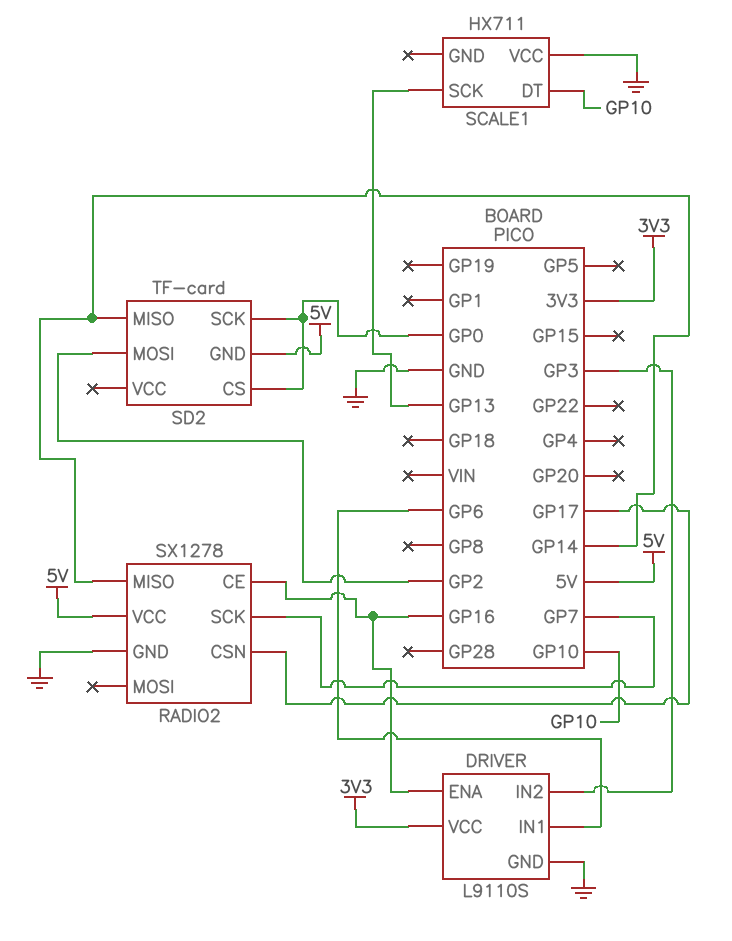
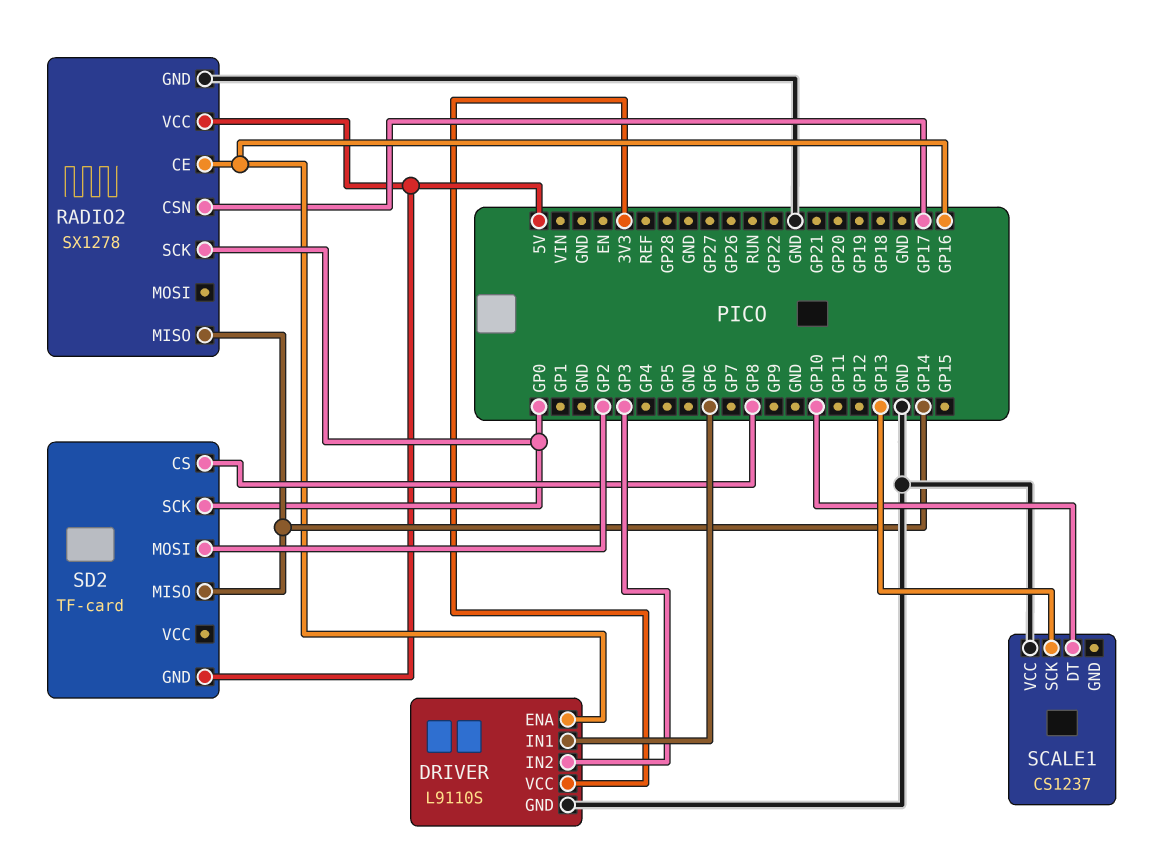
RADIO2 pin SCK: GP7 -> GP0
SCALE1: HX711 -> CS1237
SD2 pin CS: GP0 -> GP8

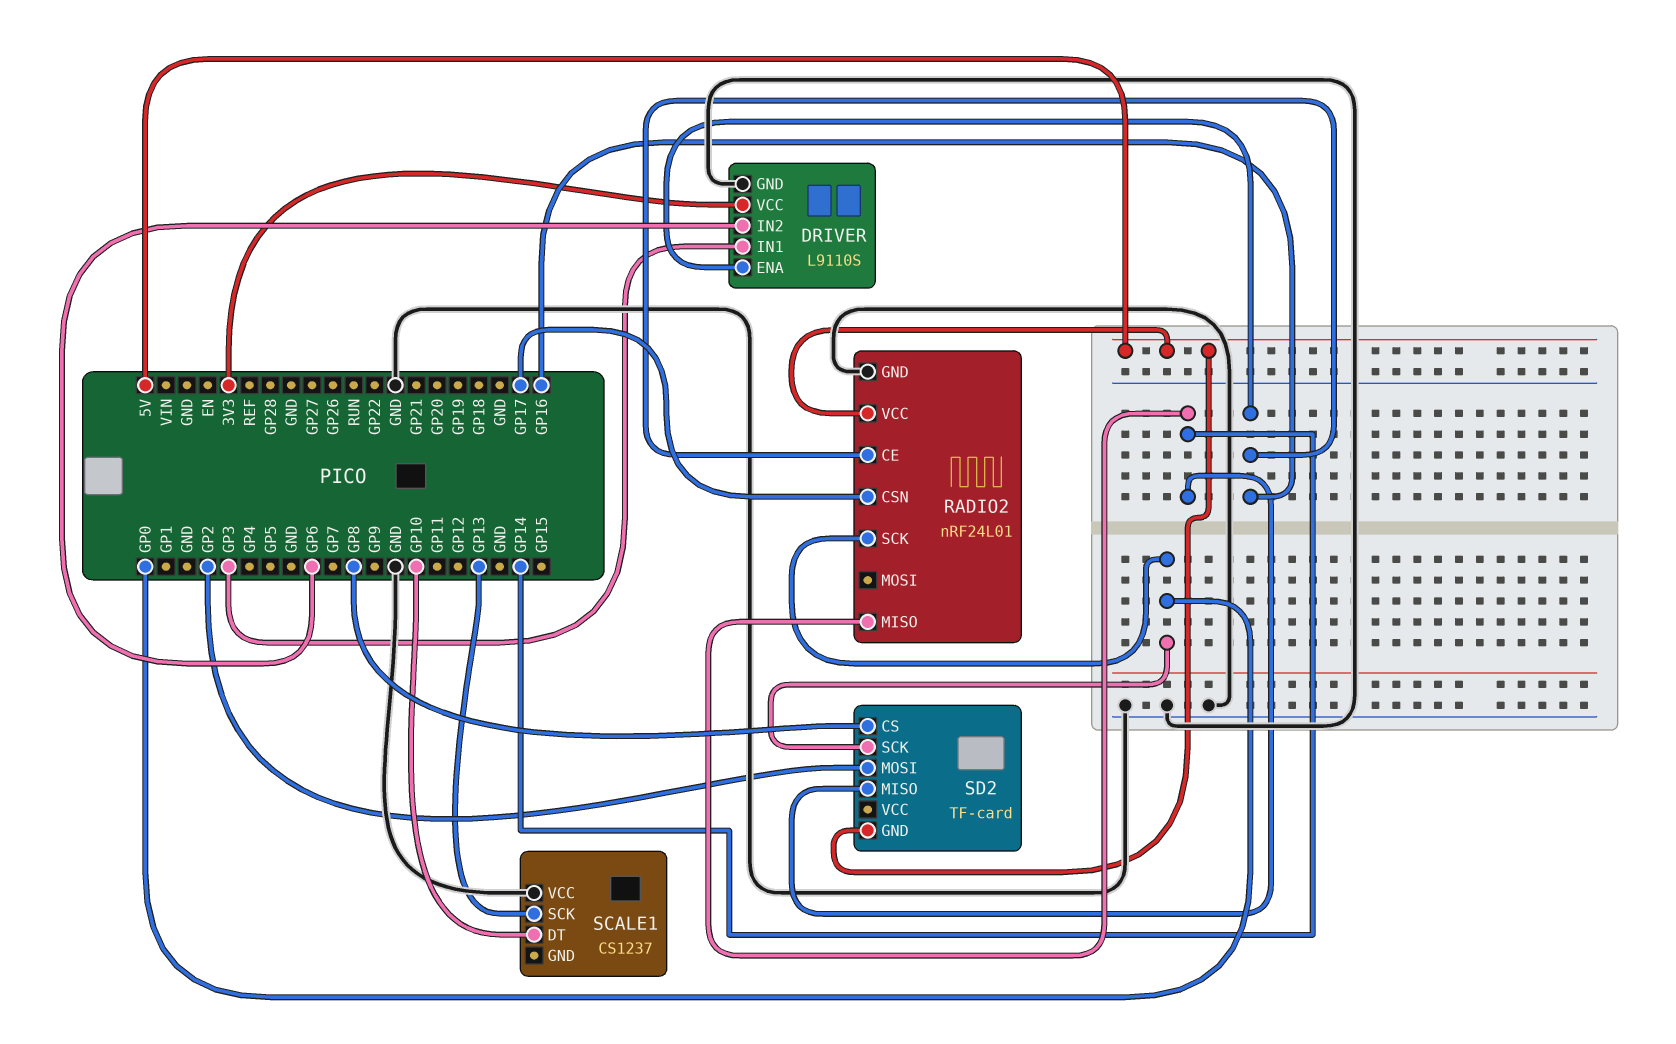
DRIVER pin IN1: GP6 -> GP3
DRIVER pin IN2: GP3 -> GP6
RADIO2: SX1278 -> nRF24L01

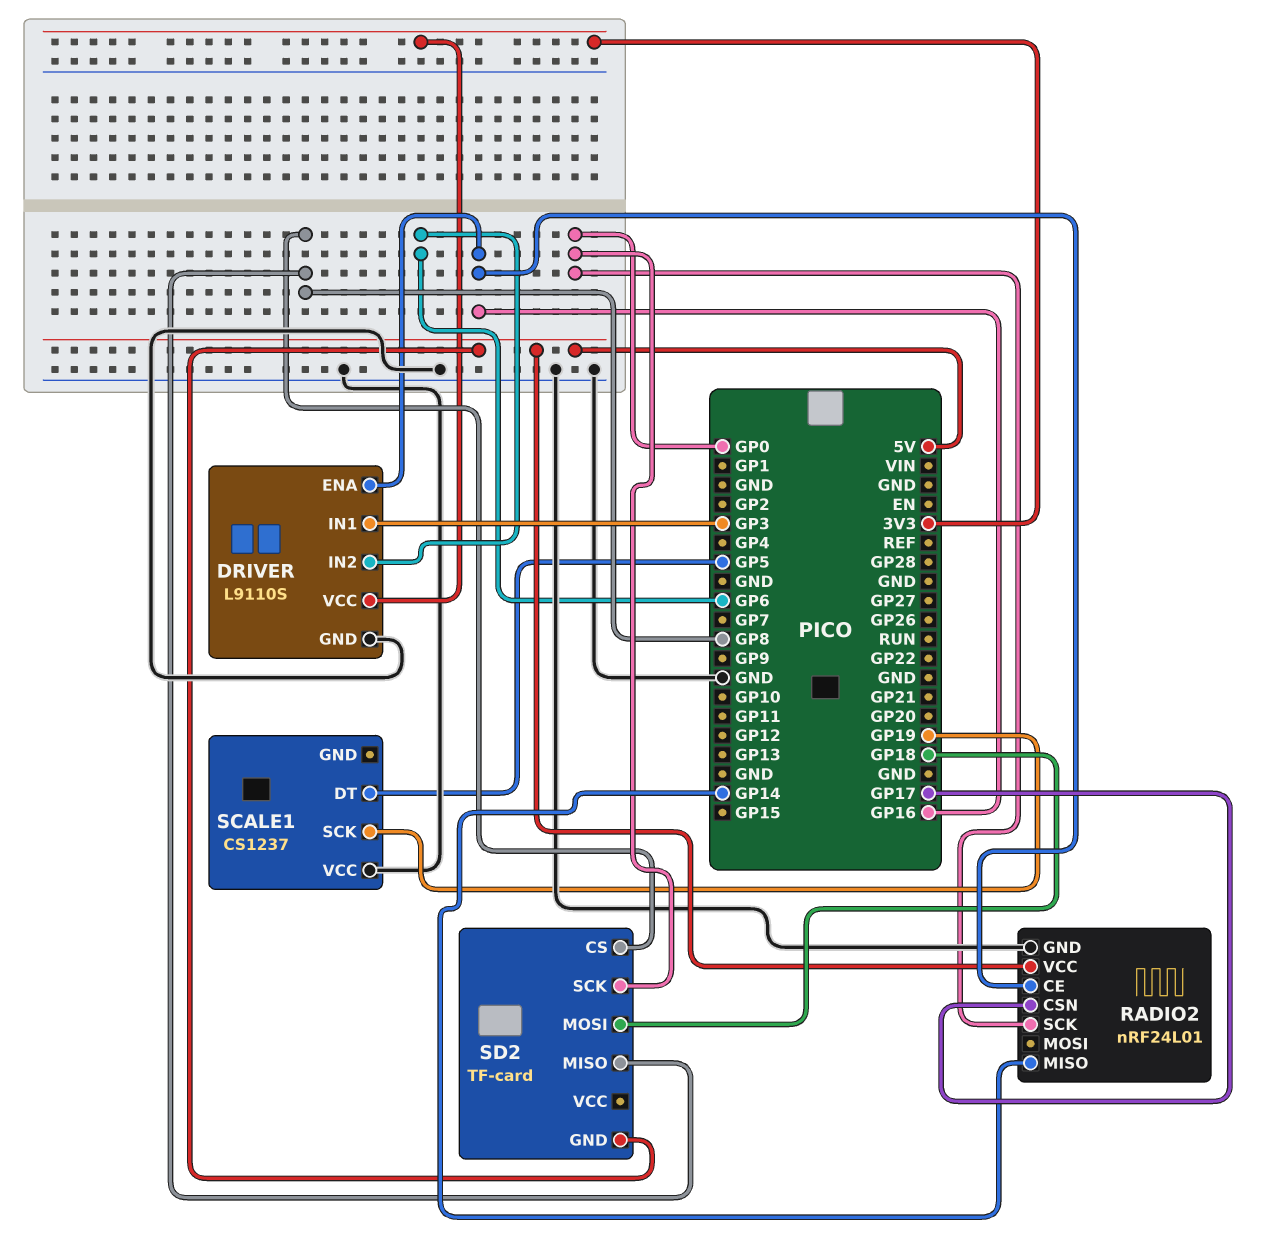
SCALE1 pin DT: GP10 -> GP5
SCALE1 pin SCK: GP13 -> GP19
SD2 pin MISO: GP14 -> GP8
SD2 pin MOSI: GP2 -> GP18

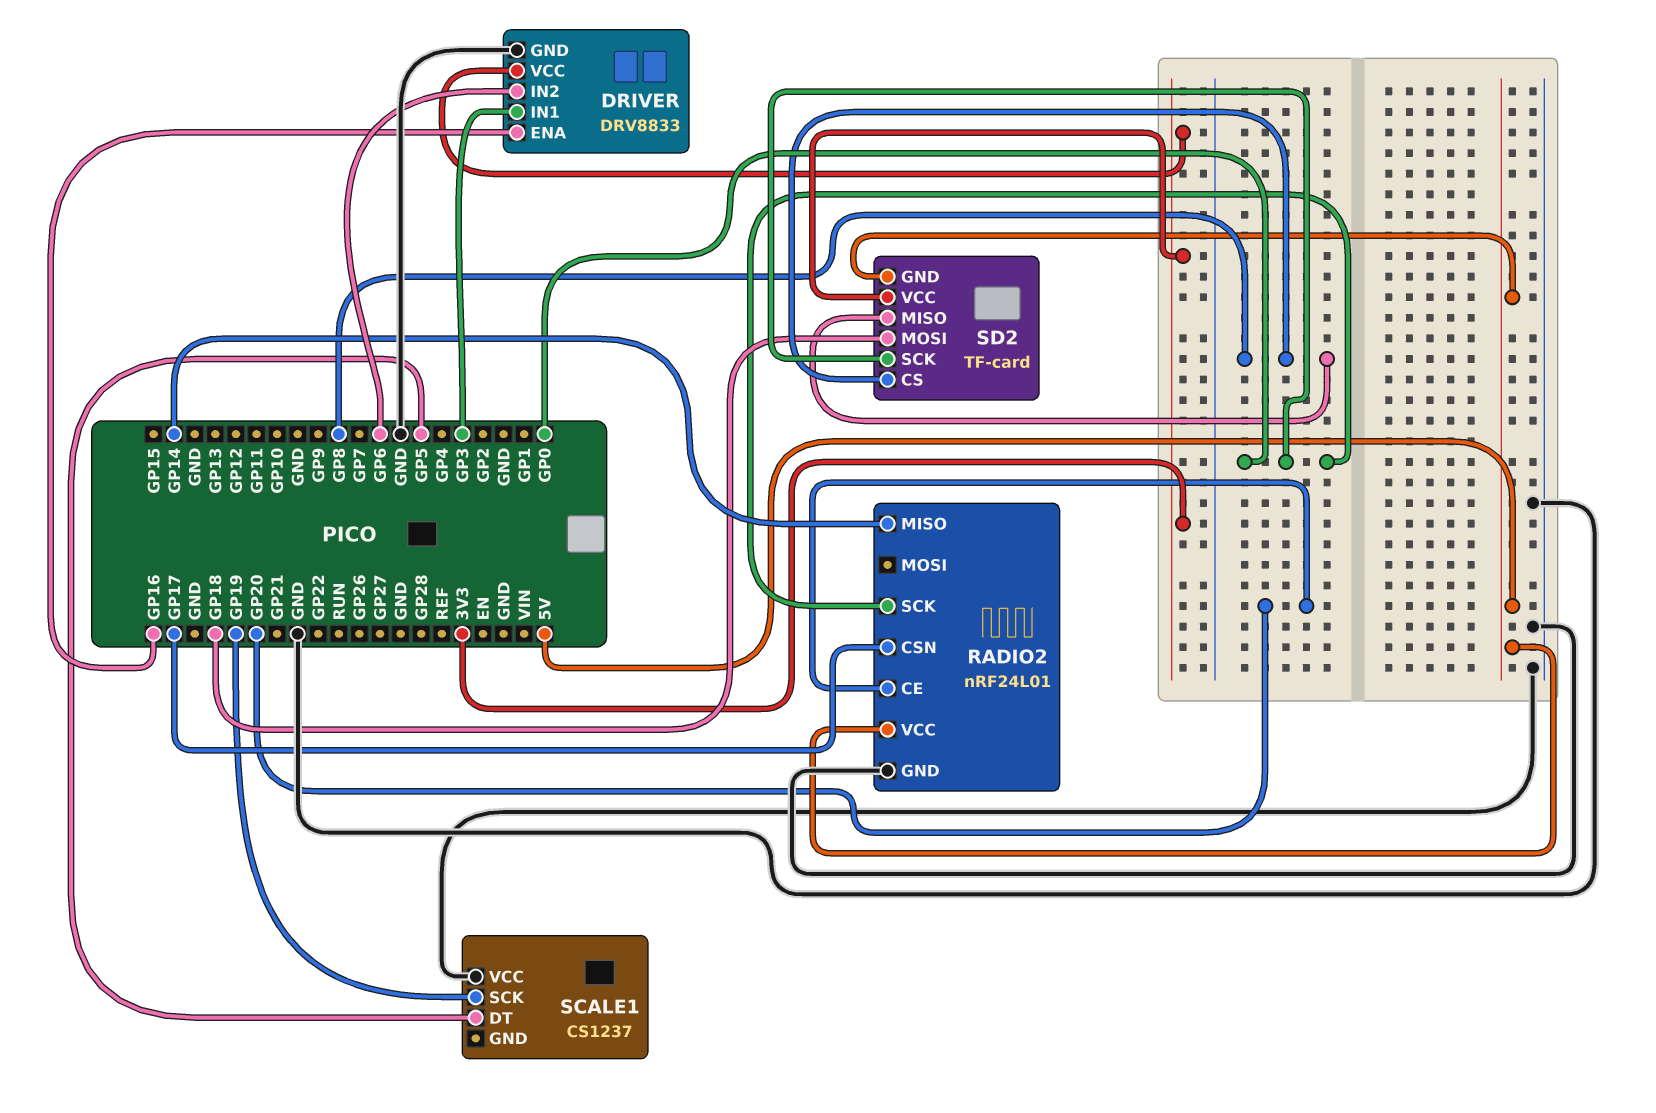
DRIVER: L9110S -> DRV8833
RADIO2 pin CE: GP16 -> GP20
SD2 pin VCC: none -> 3V3

